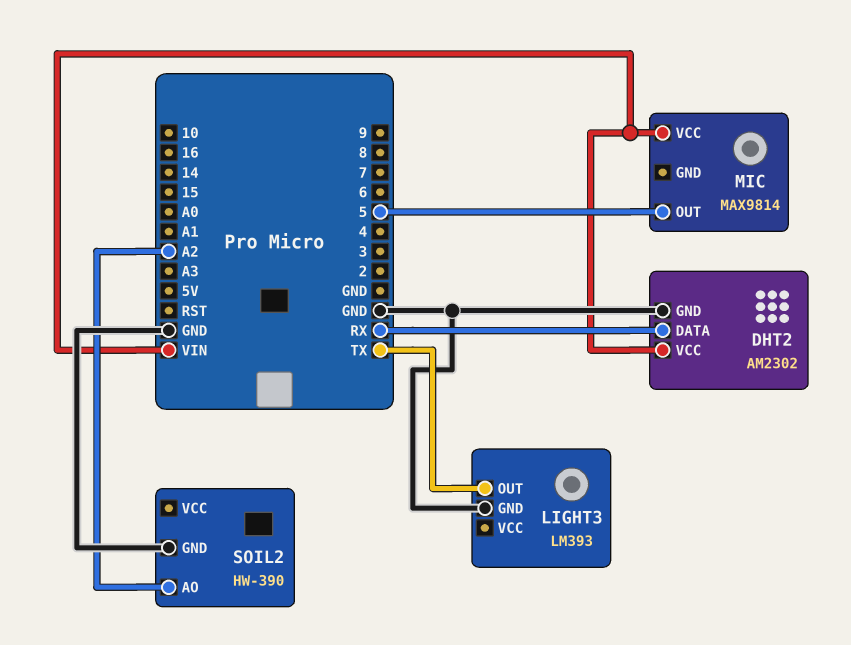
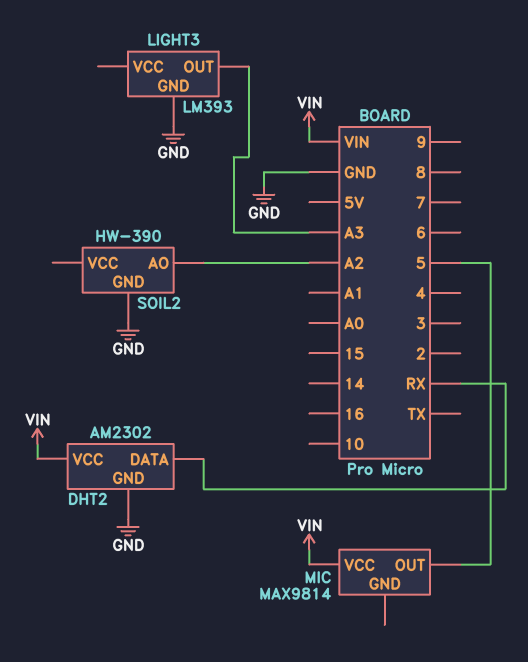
LIGHT3 pin OUT: TX -> A3

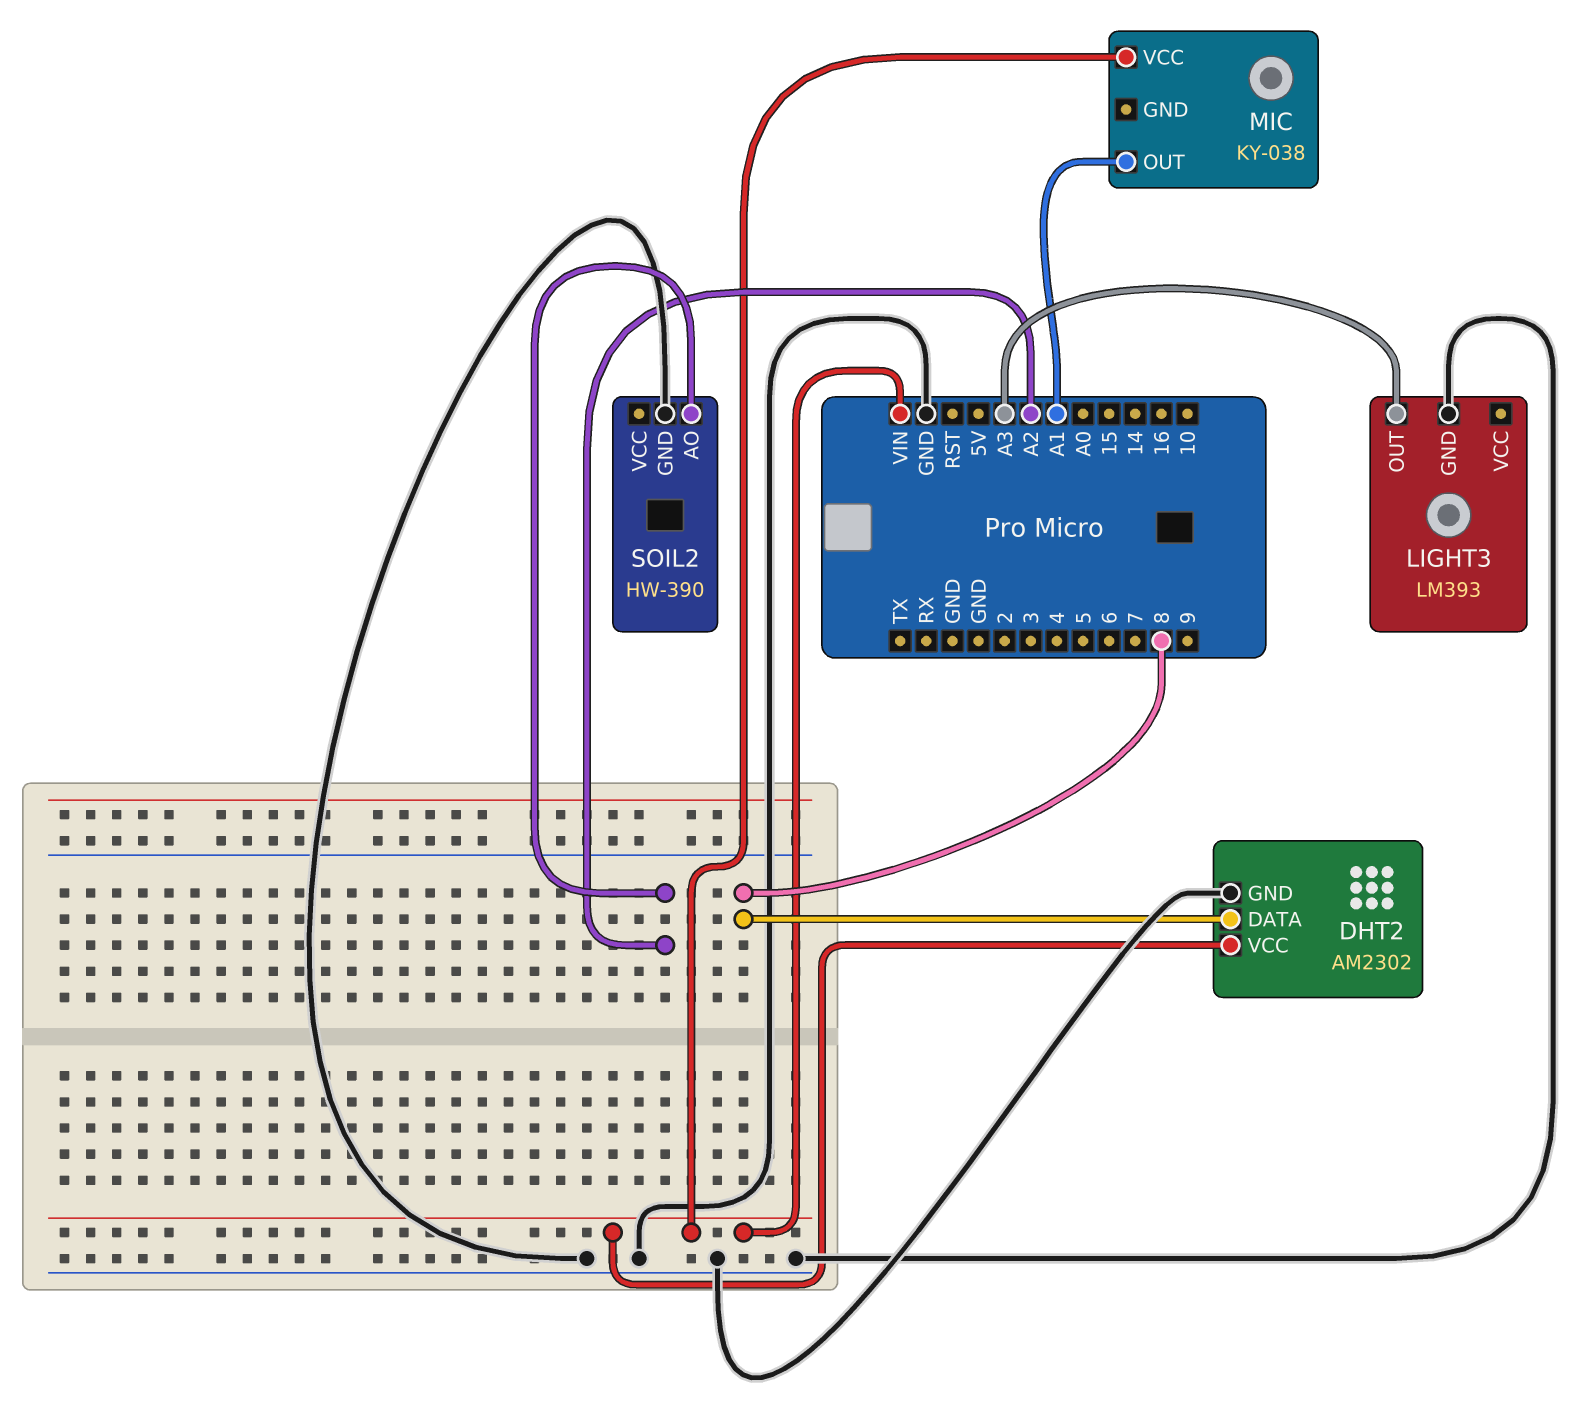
DHT2 pin DATA: RX -> 8
MIC: MAX9814 -> KY-038
MIC pin OUT: 5 -> A1

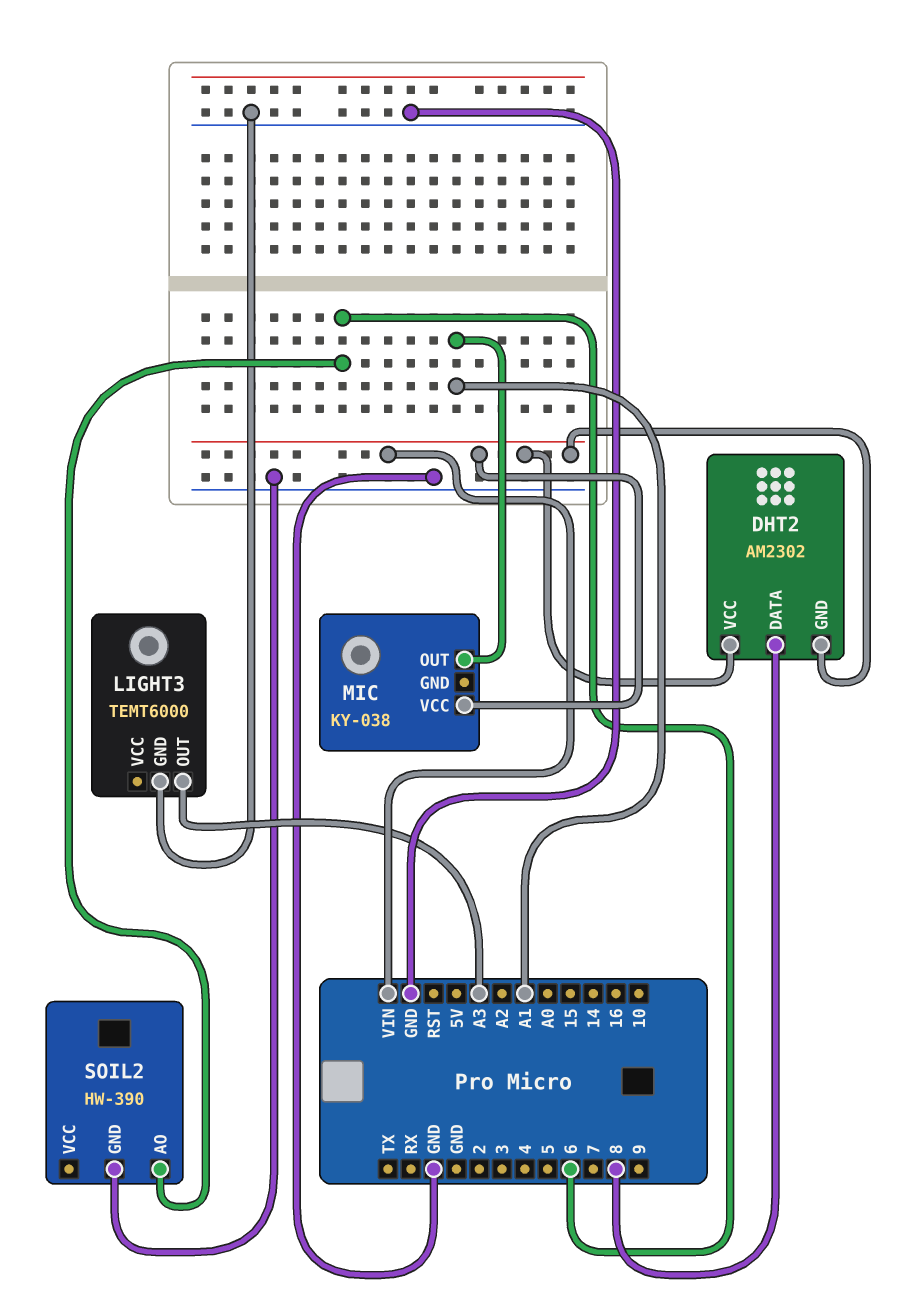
DHT2 pin GND: GND -> VIN
LIGHT3: LM393 -> TEMT6000
SOIL2 pin AO: A2 -> 6

